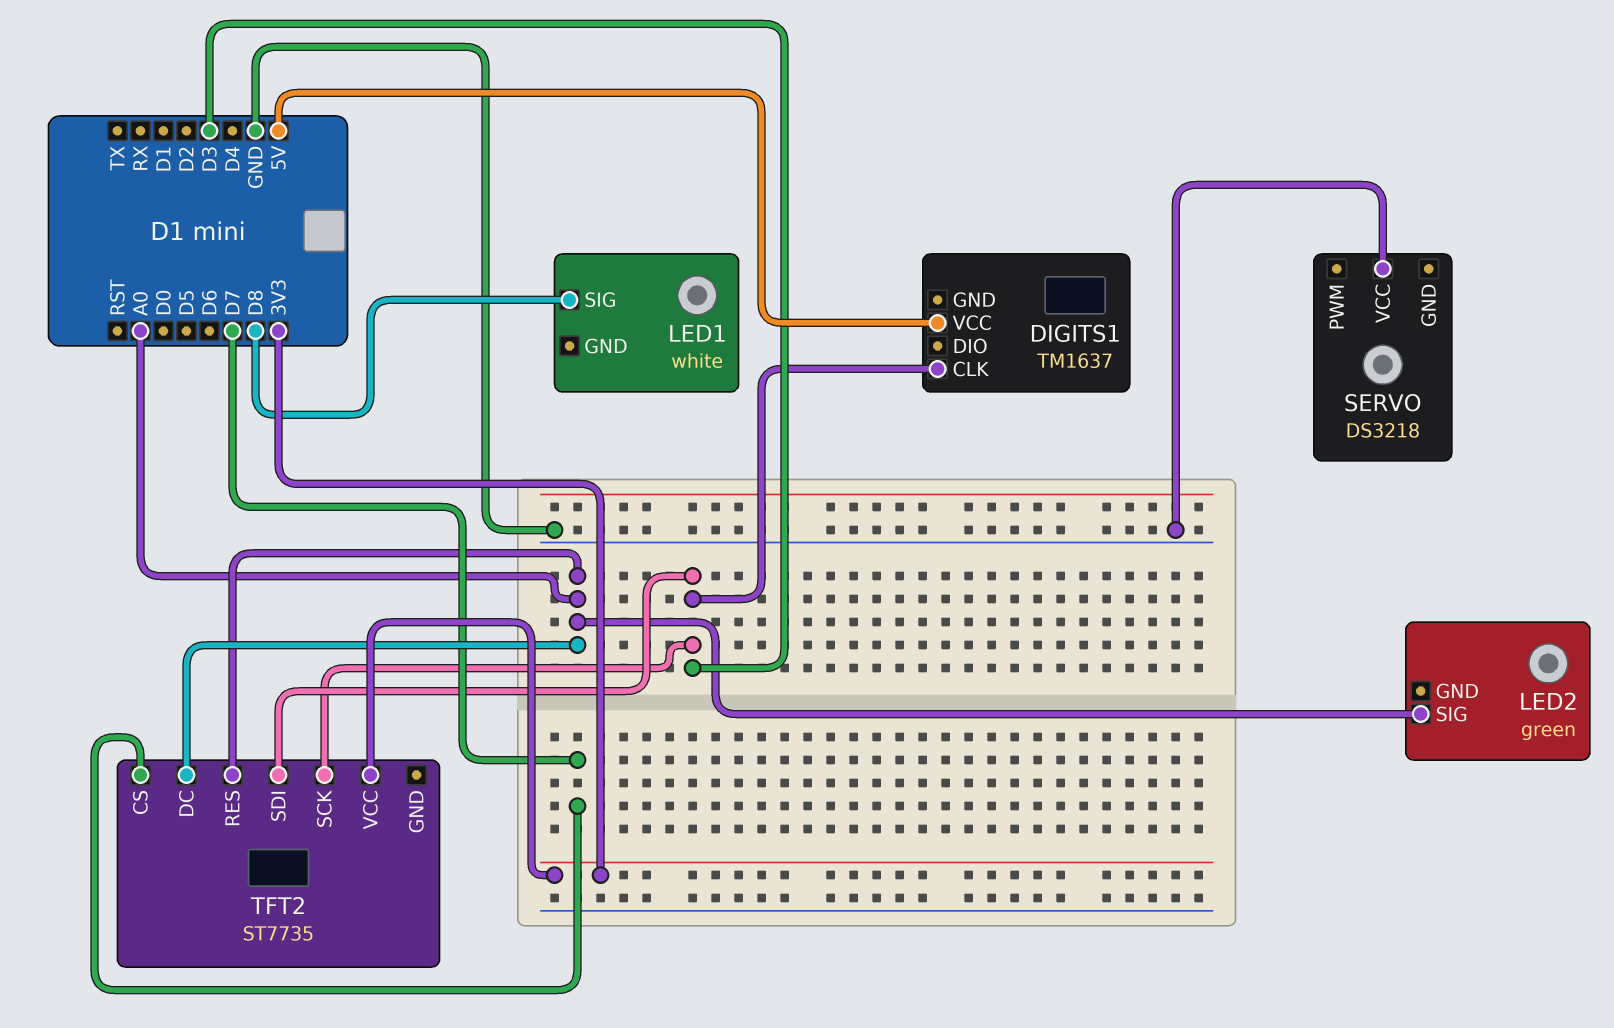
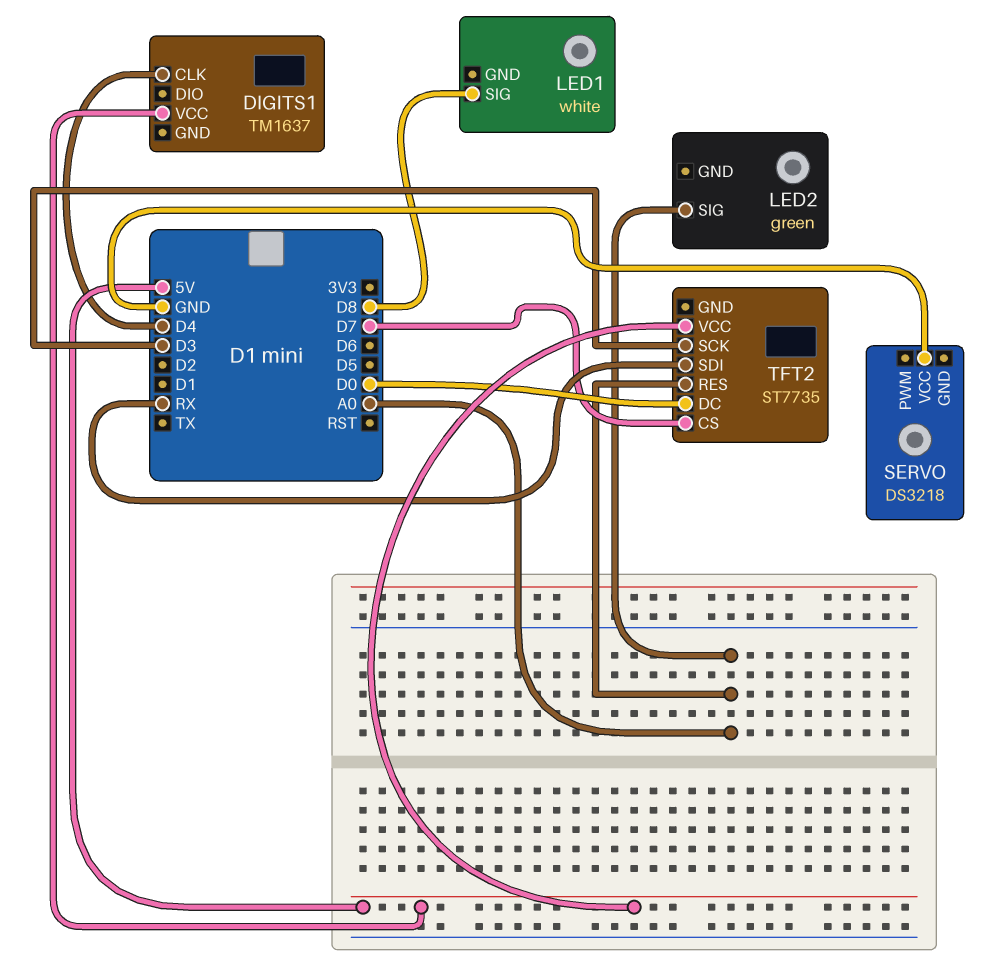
DIGITS1 pin CLK: D3 -> D4
TFT2 pin DC: A0 -> D0
TFT2 pin SDI: D3 -> RX
TFT2 pin VCC: 3V3 -> 5V

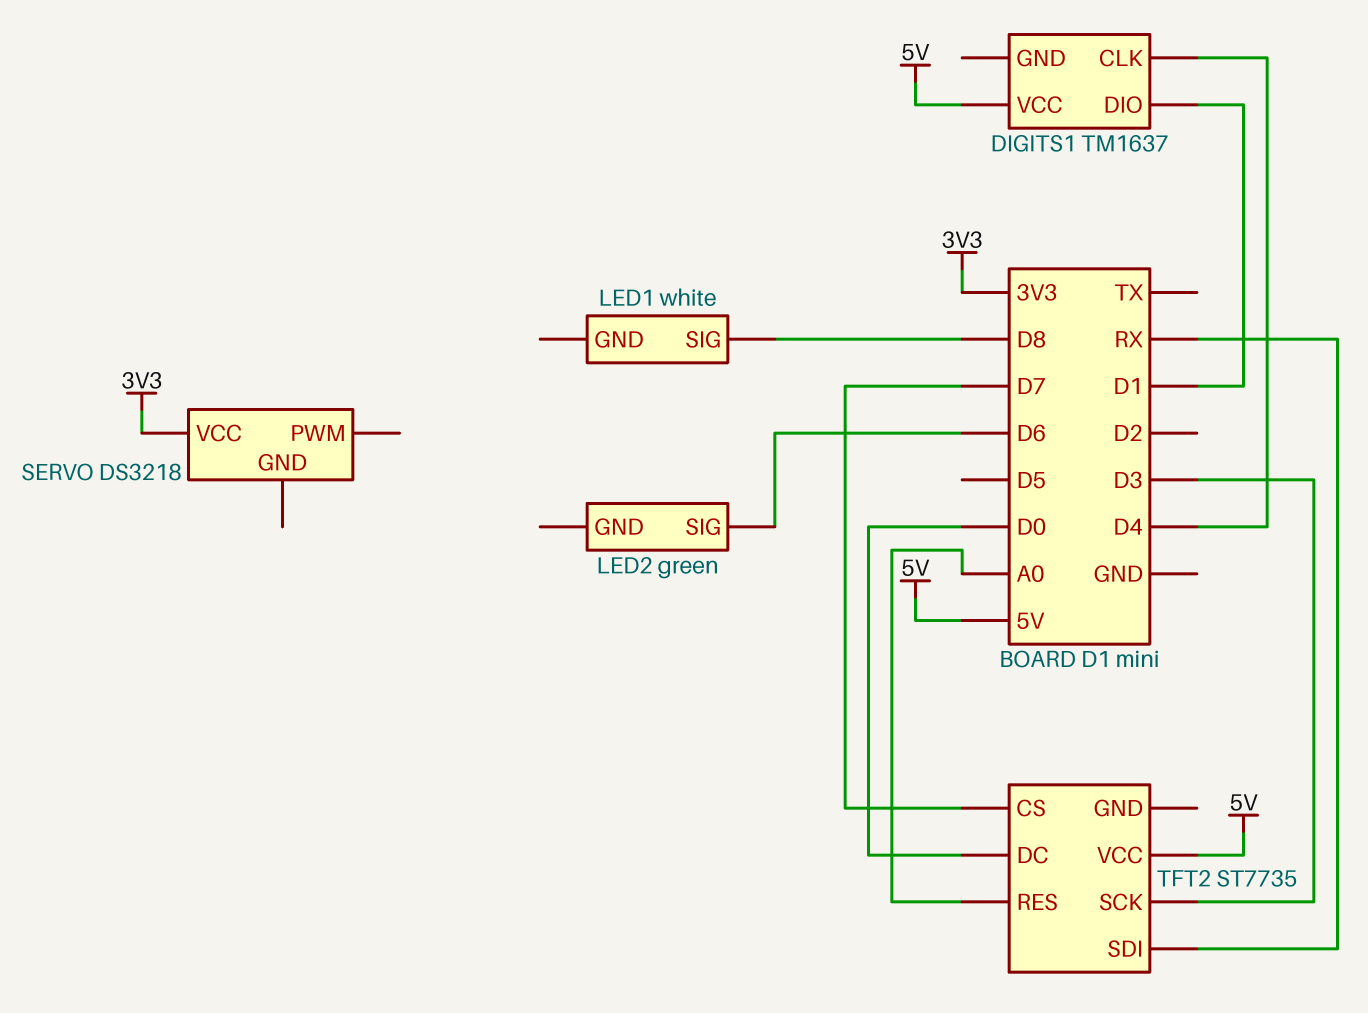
DIGITS1 pin DIO: none -> D1
LED2 pin SIG: A0 -> D6
SERVO pin VCC: GND -> 3V3

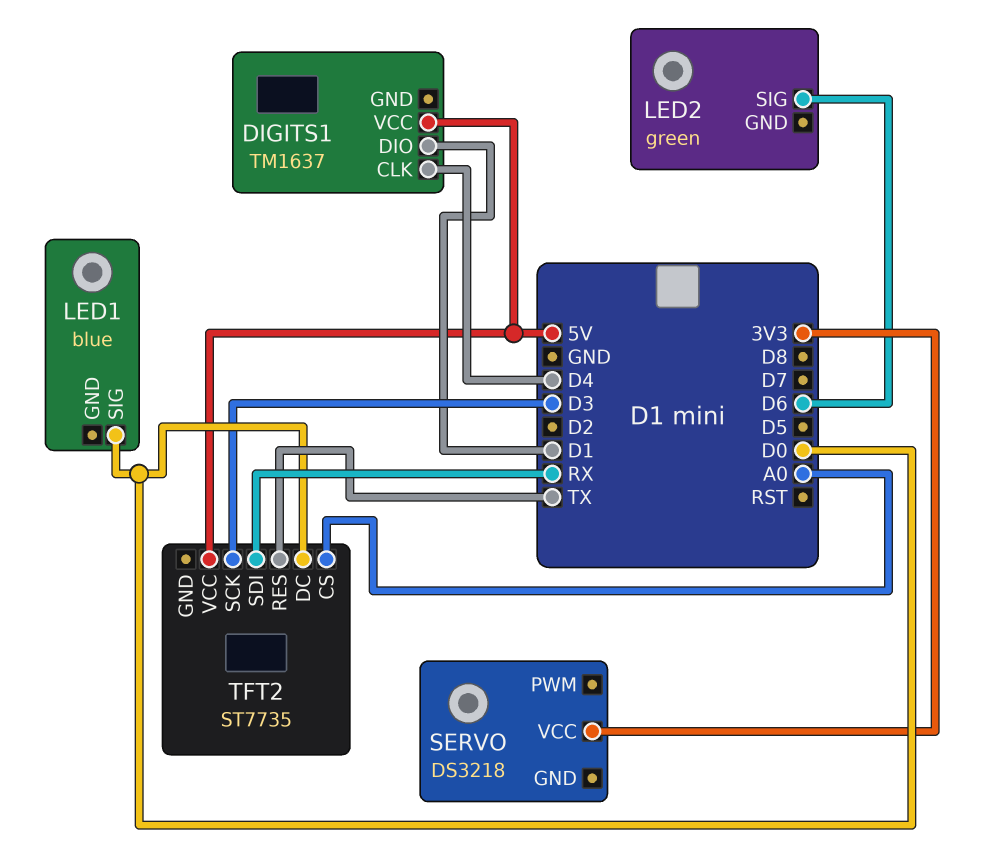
LED1: white -> blue
LED1 pin SIG: D8 -> D0
TFT2 pin CS: D7 -> A0
TFT2 pin RES: A0 -> TX

